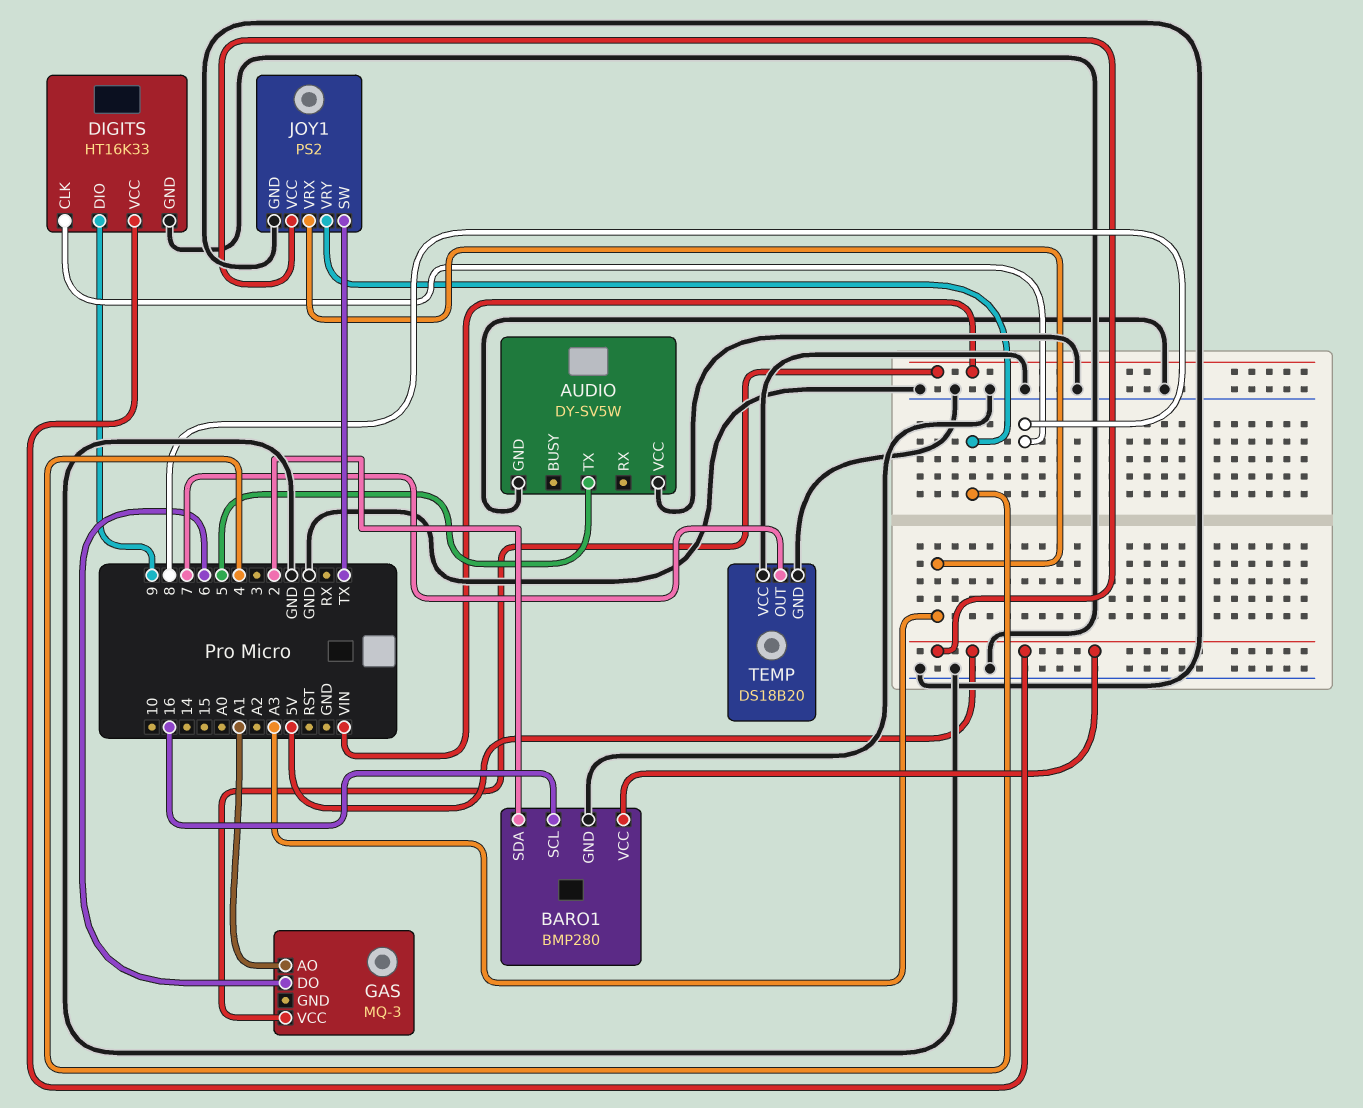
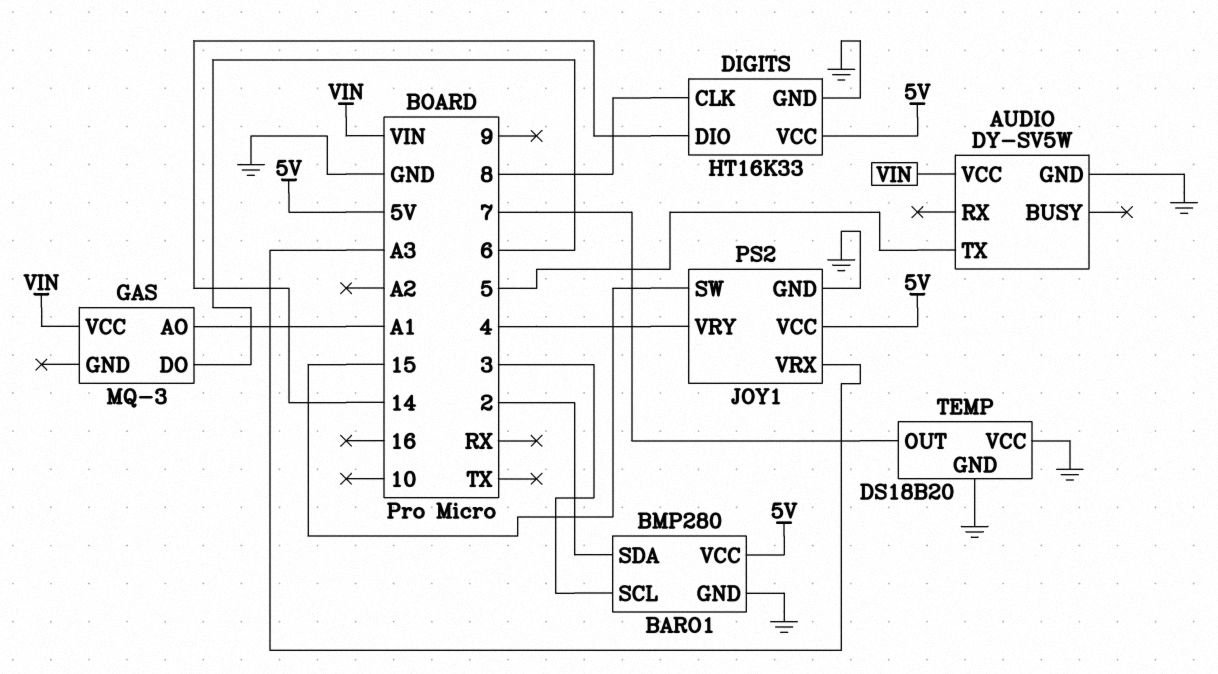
AUDIO pin VCC: GND -> VIN
BARO1 pin SCL: 16 -> 3
DIGITS pin DIO: 9 -> 14
JOY1 pin SW: TX -> 15

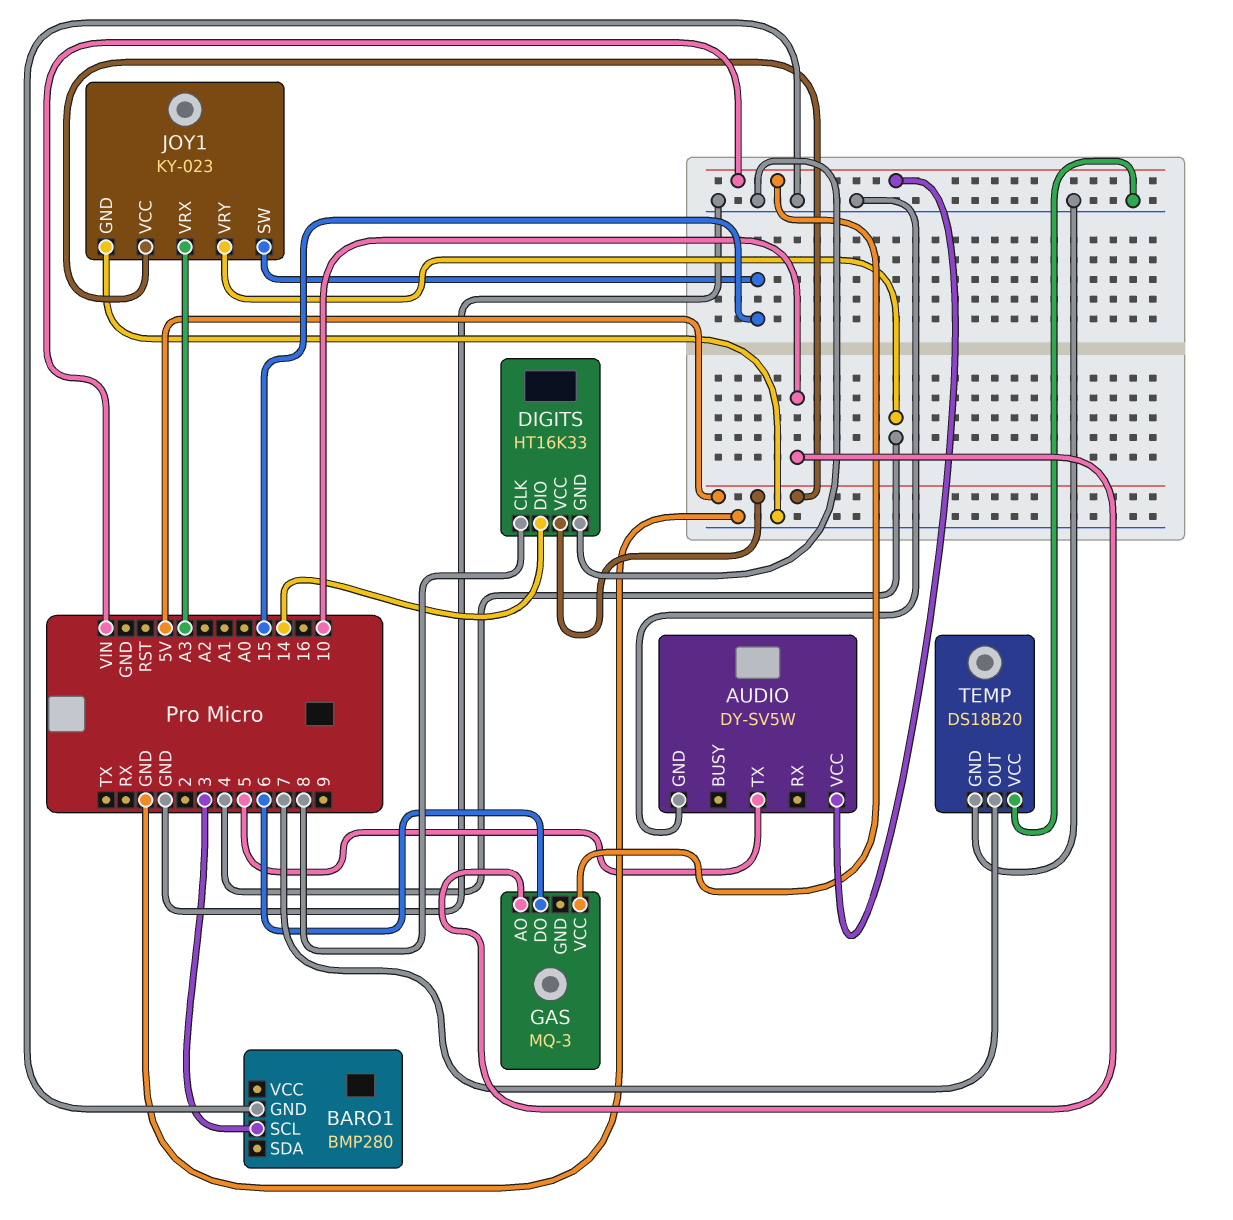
BARO1 pin SDA: 2 -> none
BARO1 pin VCC: 5V -> none
GAS pin AO: A1 -> 10
JOY1: PS2 -> KY-023

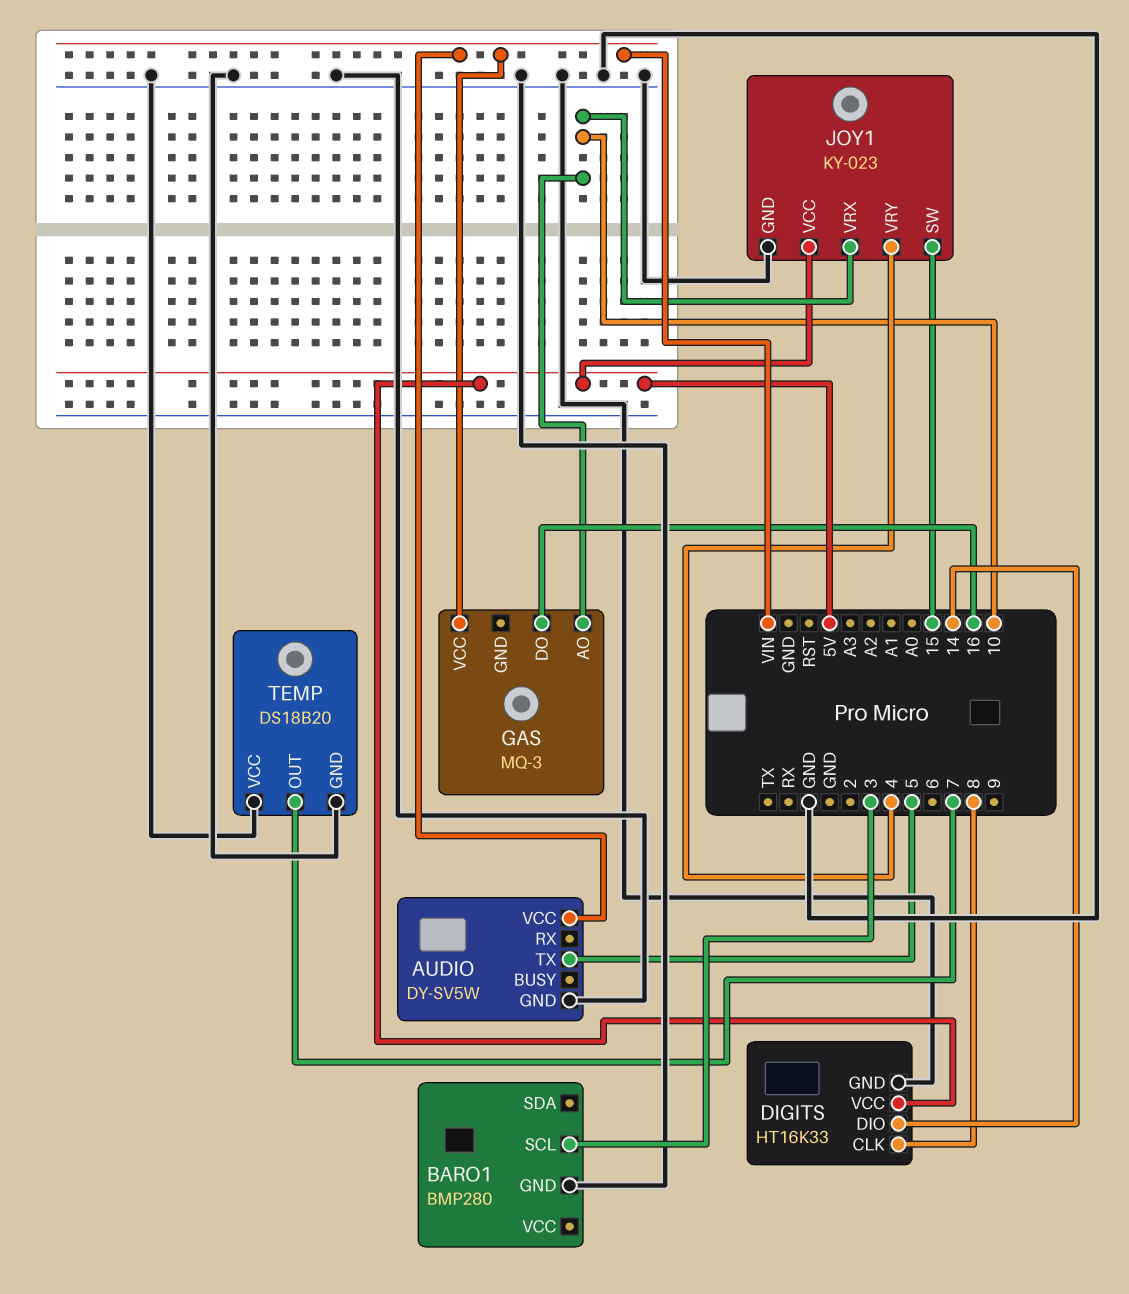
GAS pin DO: 6 -> 16
JOY1 pin VRX: A3 -> 10

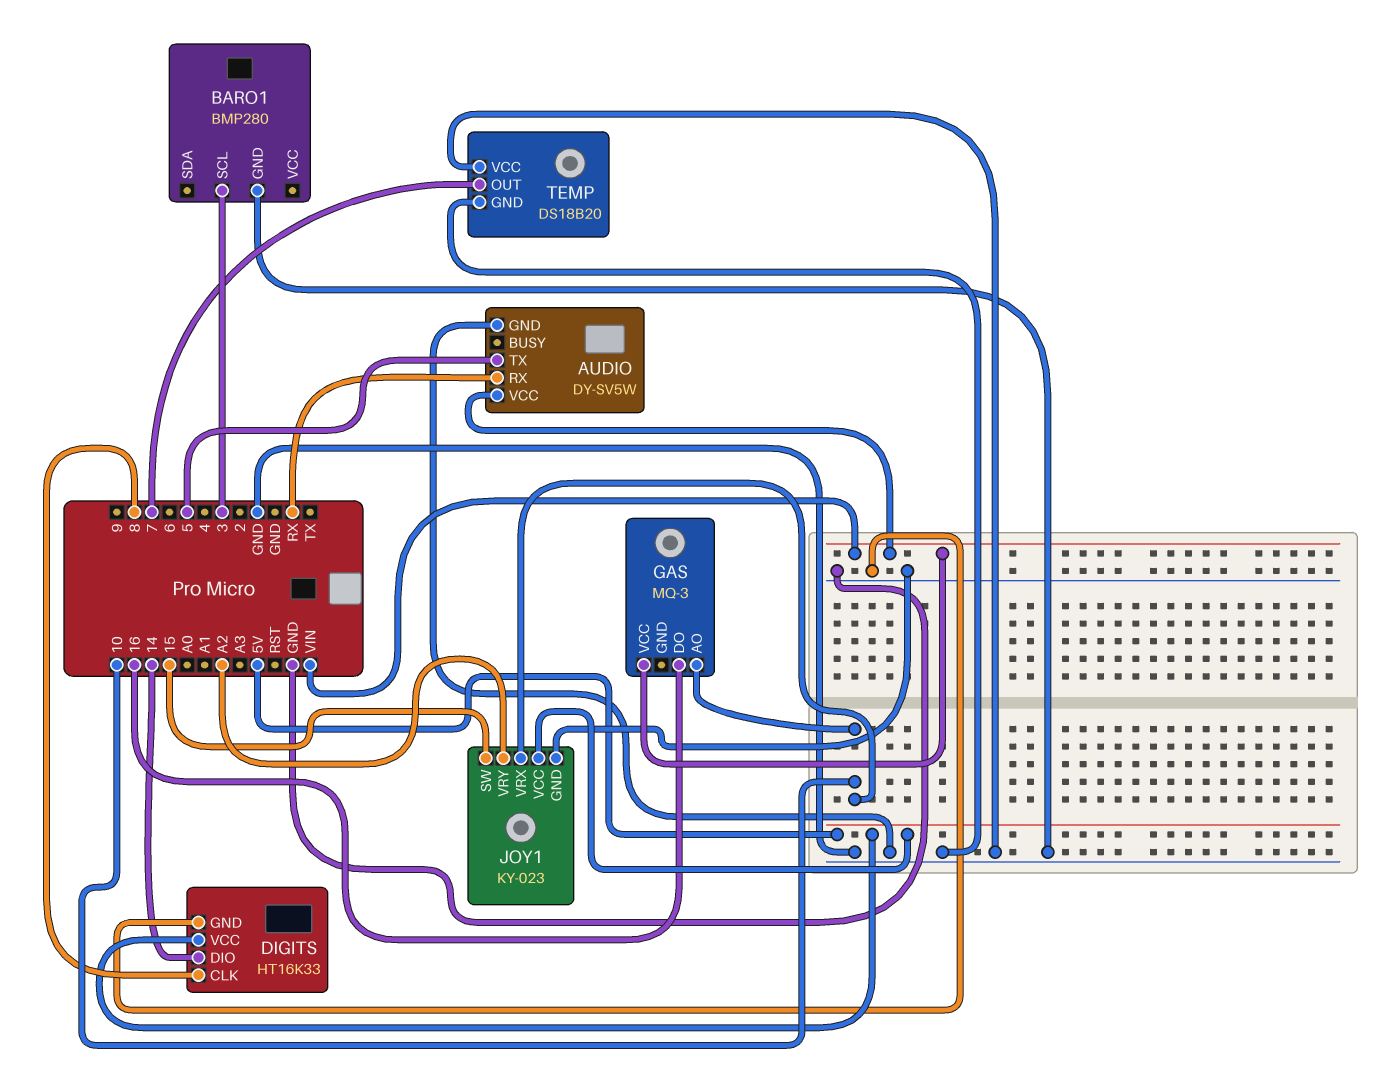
AUDIO pin RX: none -> RX
JOY1 pin VRY: 4 -> A2

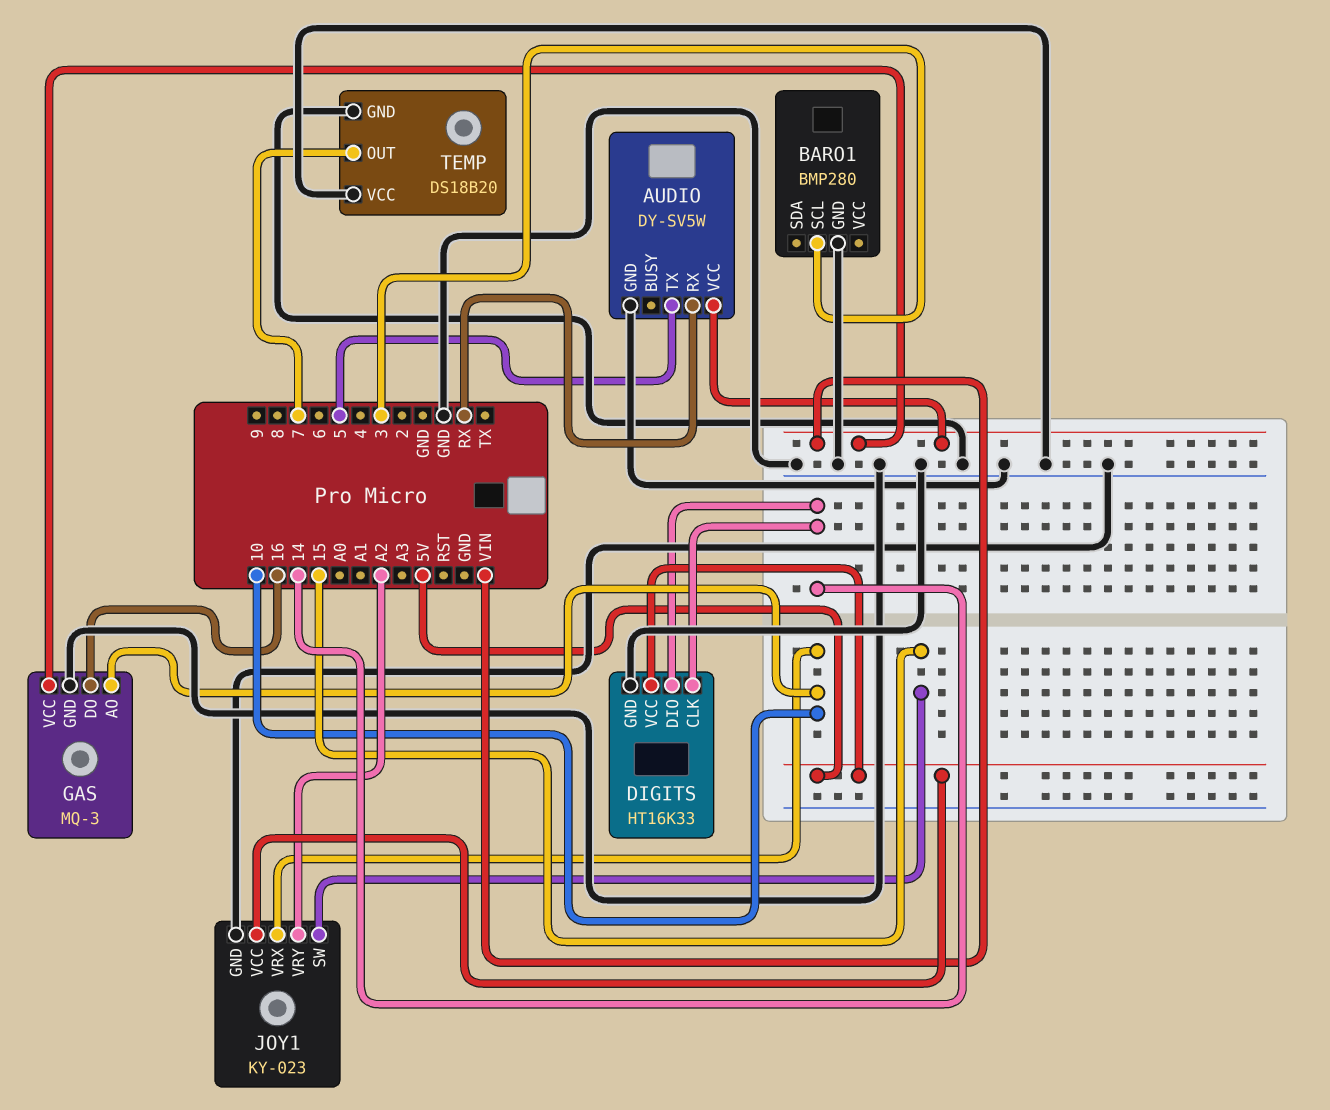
DIGITS pin CLK: 8 -> 14
GAS pin GND: none -> GND

